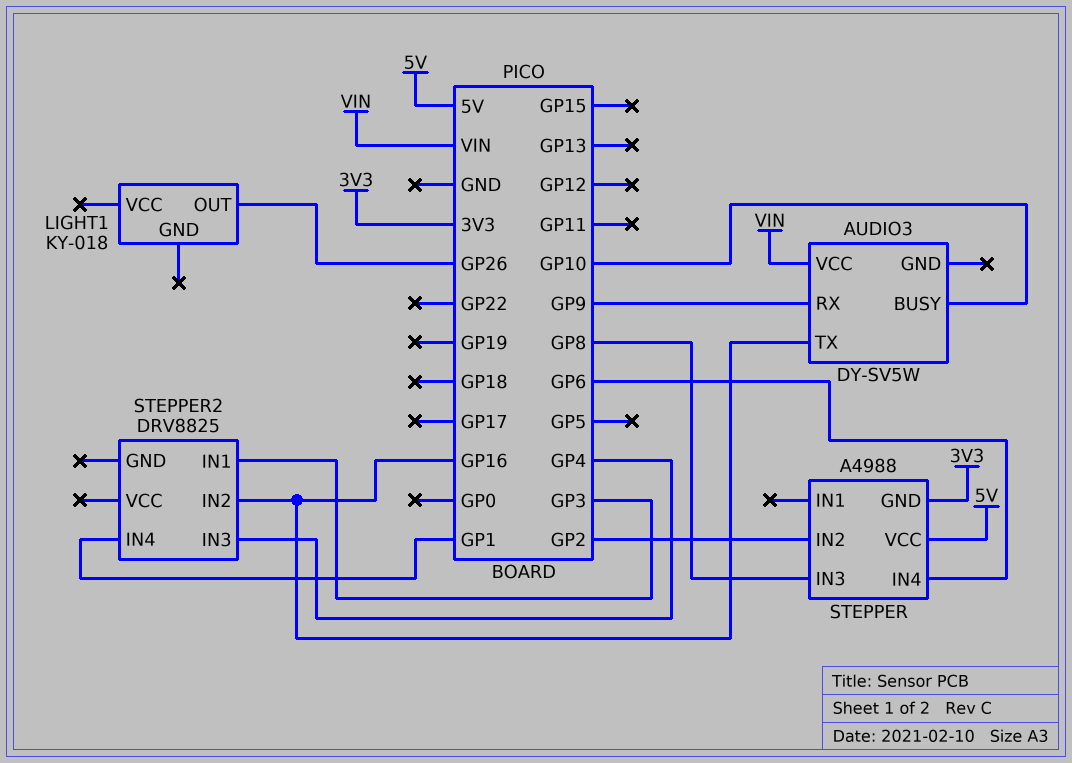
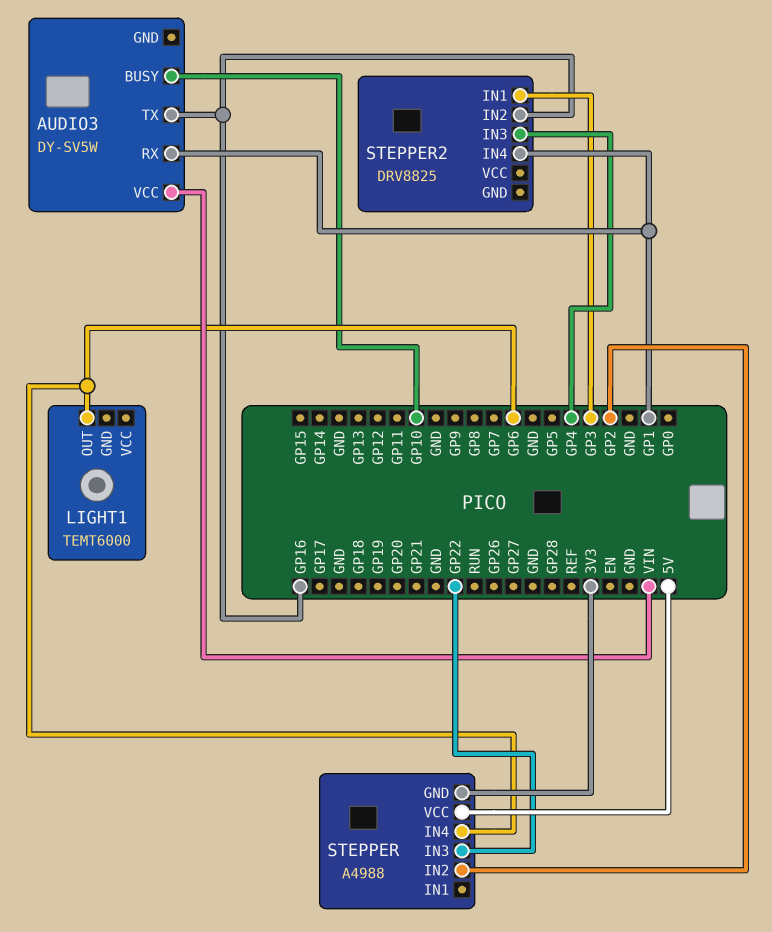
AUDIO3 pin RX: GP9 -> GP1
LIGHT1: KY-018 -> TEMT6000
LIGHT1 pin OUT: GP26 -> GP6
STEPPER pin IN3: GP8 -> GP22

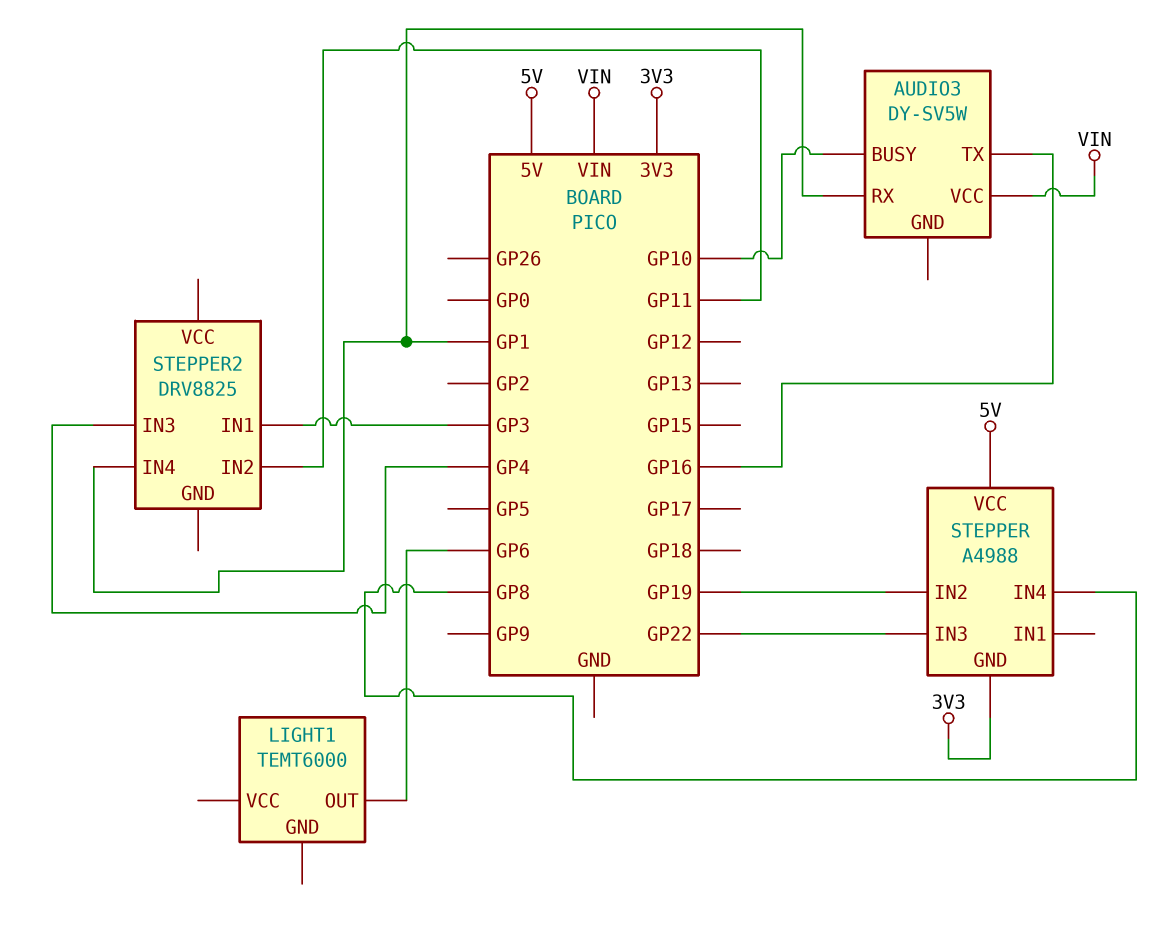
STEPPER pin IN2: GP2 -> GP19
STEPPER pin IN4: GP6 -> GP8
STEPPER2 pin IN2: GP16 -> GP11

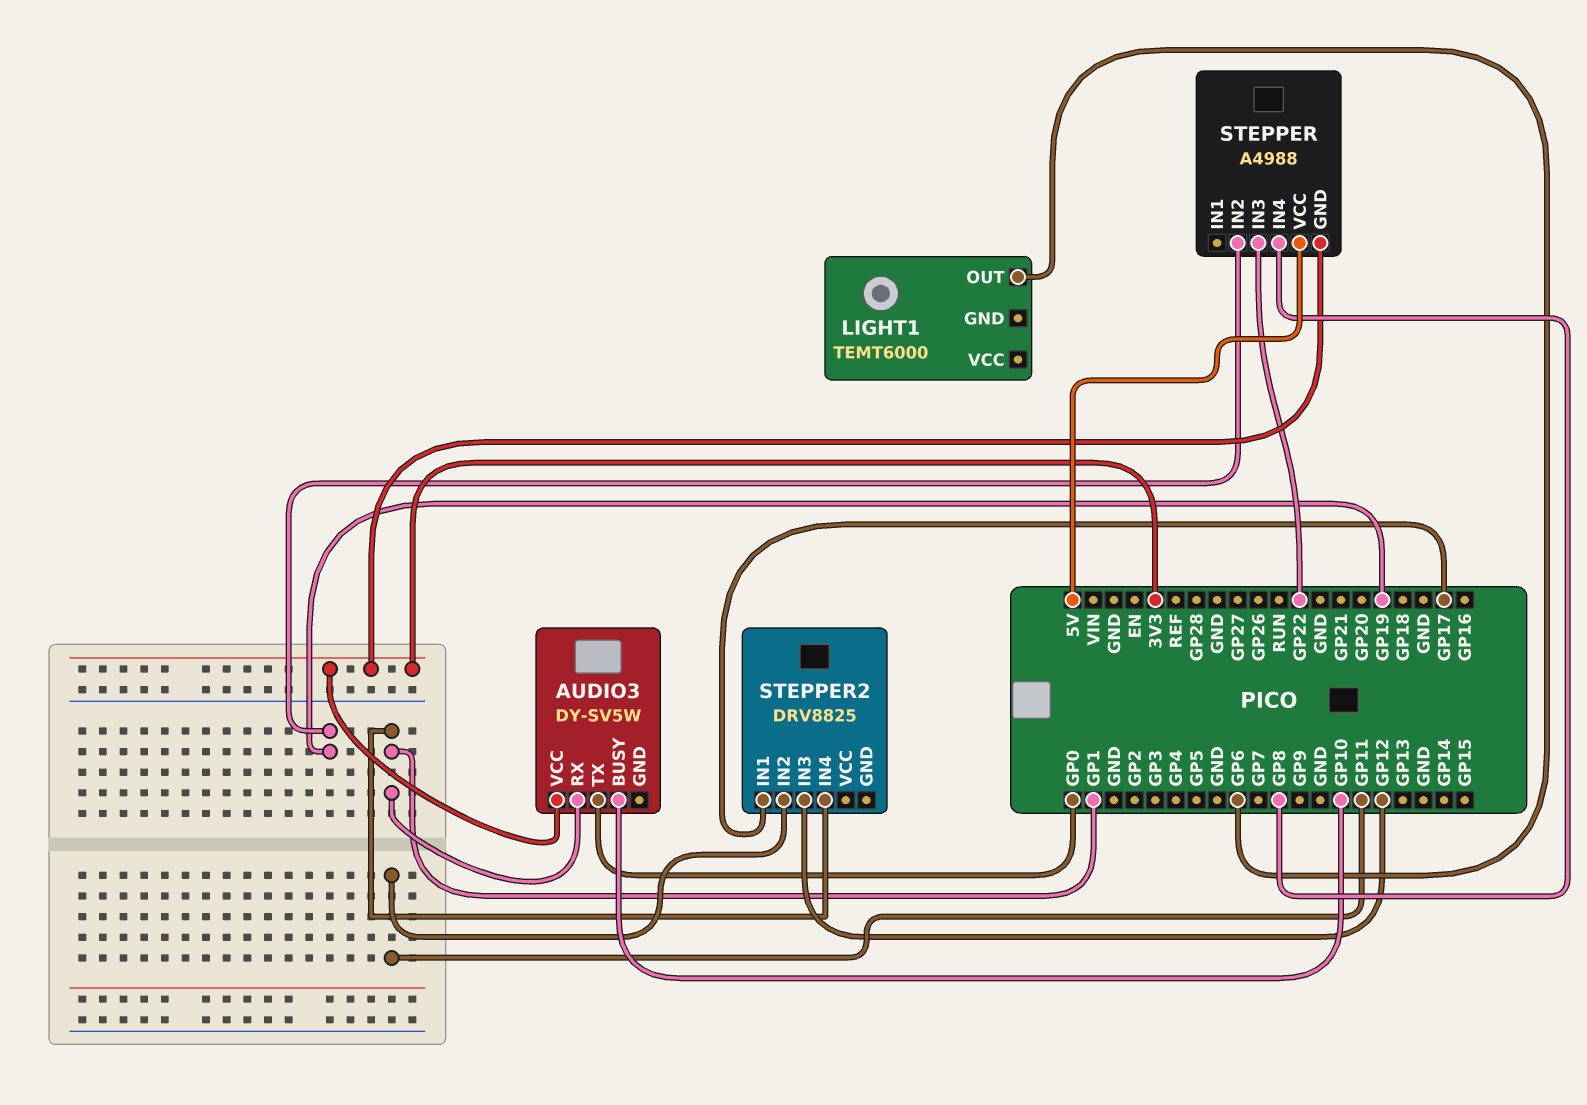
AUDIO3 pin TX: GP16 -> GP0
AUDIO3 pin VCC: VIN -> 3V3
STEPPER2 pin IN1: GP3 -> GP17
STEPPER2 pin IN3: GP4 -> GP12

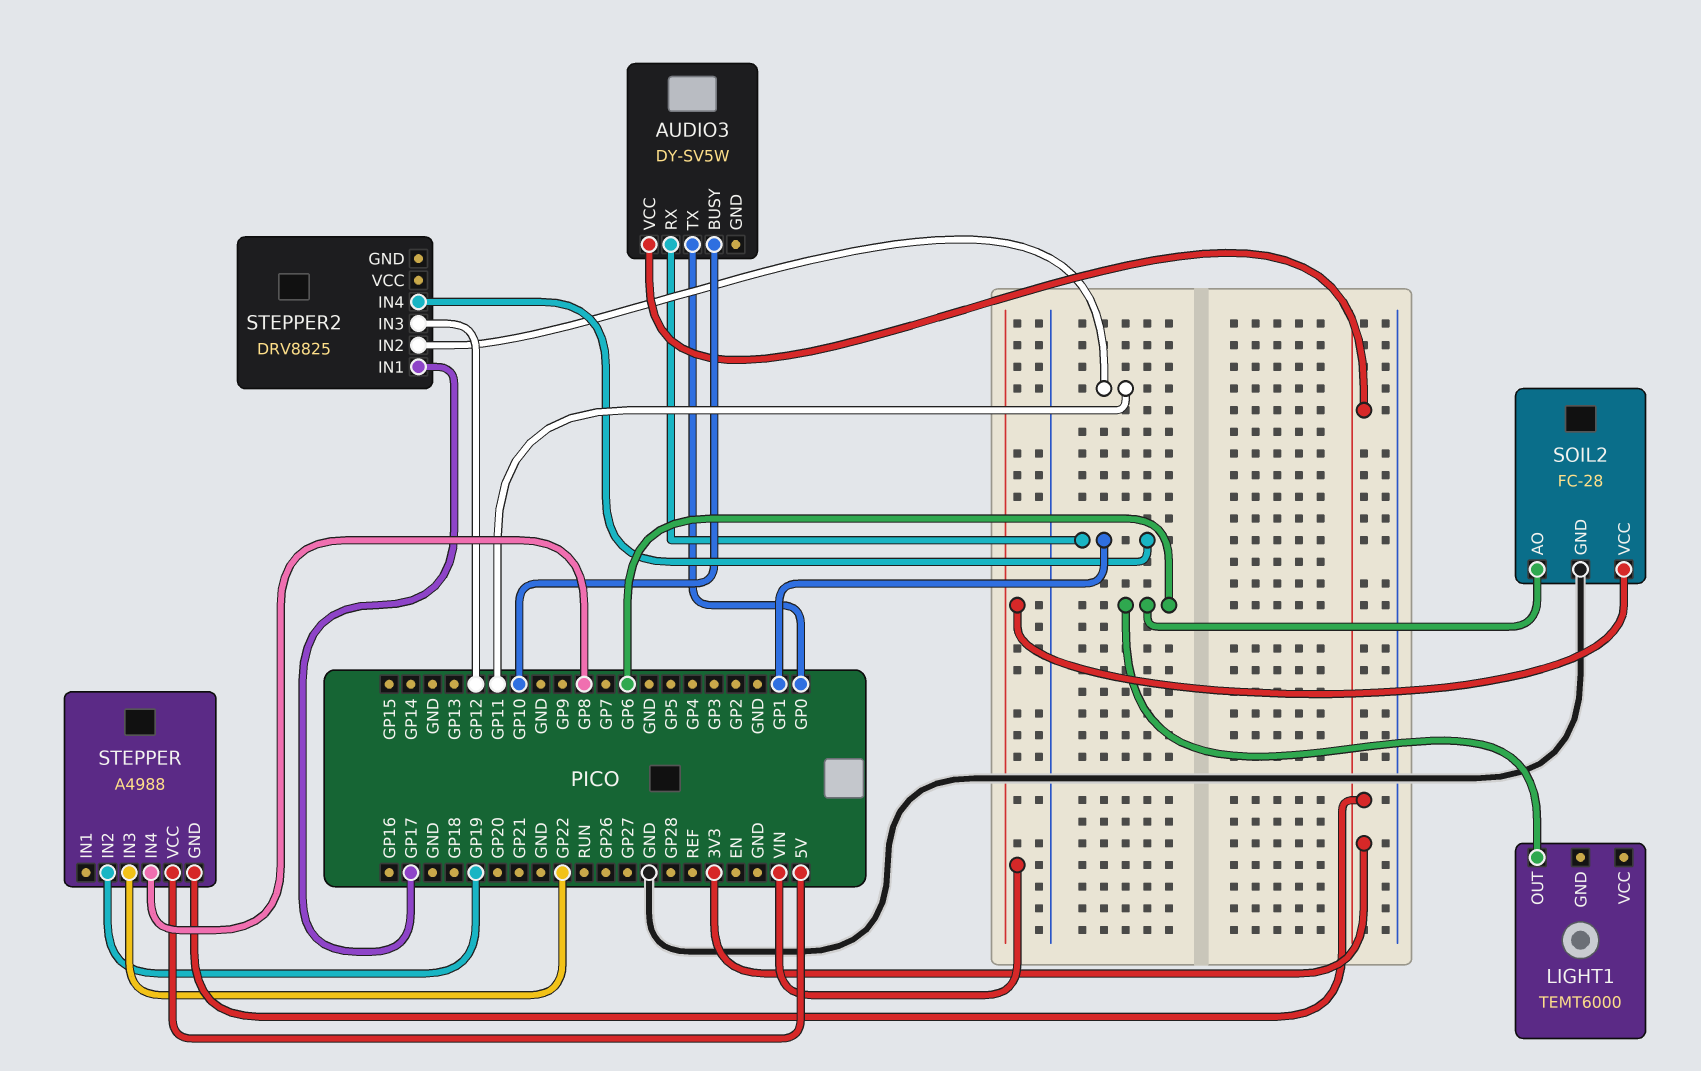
SOIL2: none -> FC-28
SOIL2 pin AO: none -> GP6
SOIL2 pin GND: none -> GND
SOIL2 pin VCC: none -> VIN

